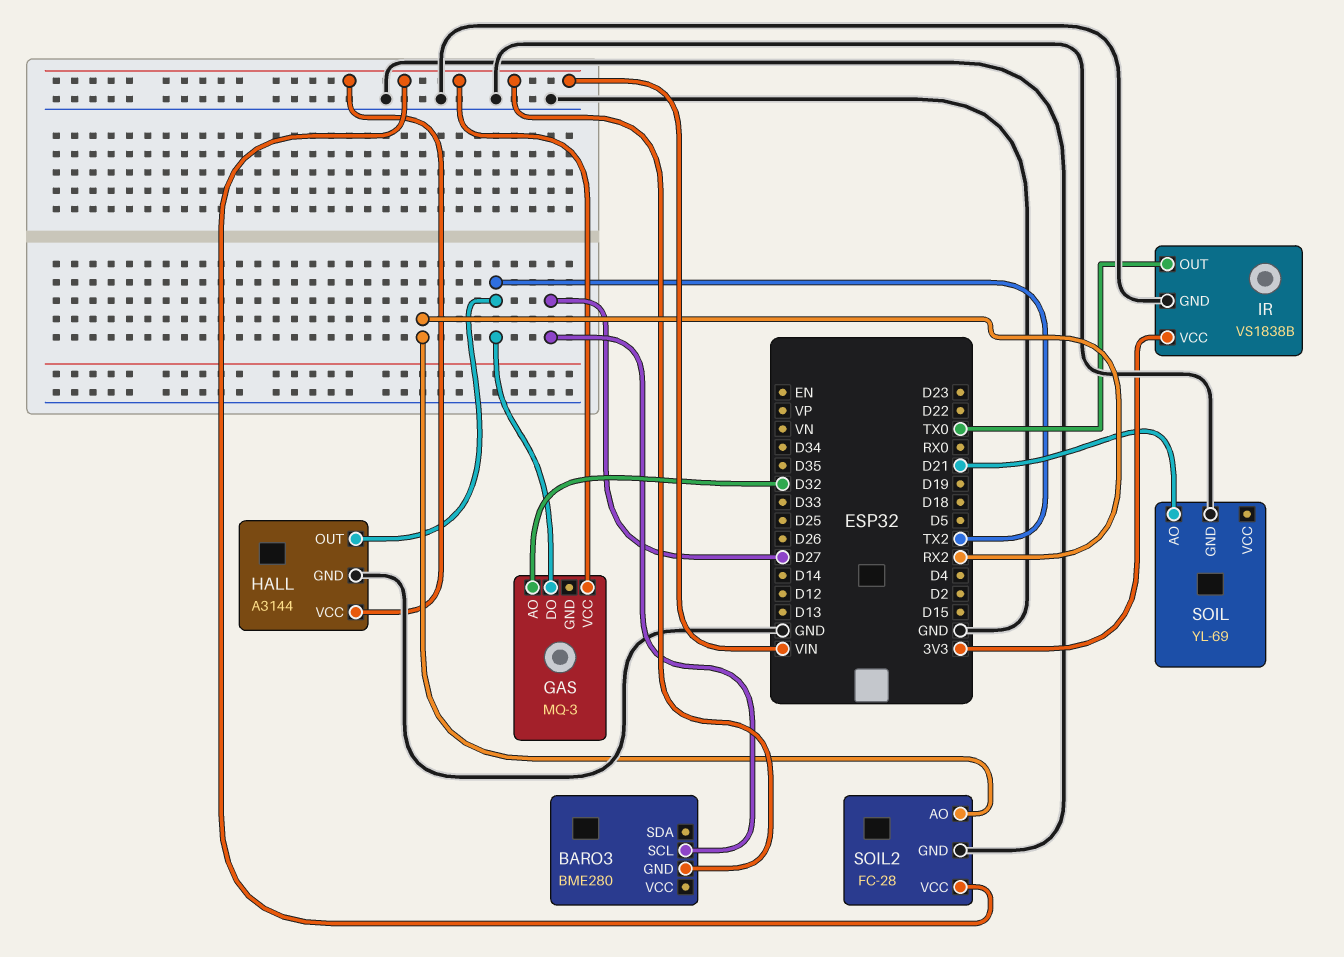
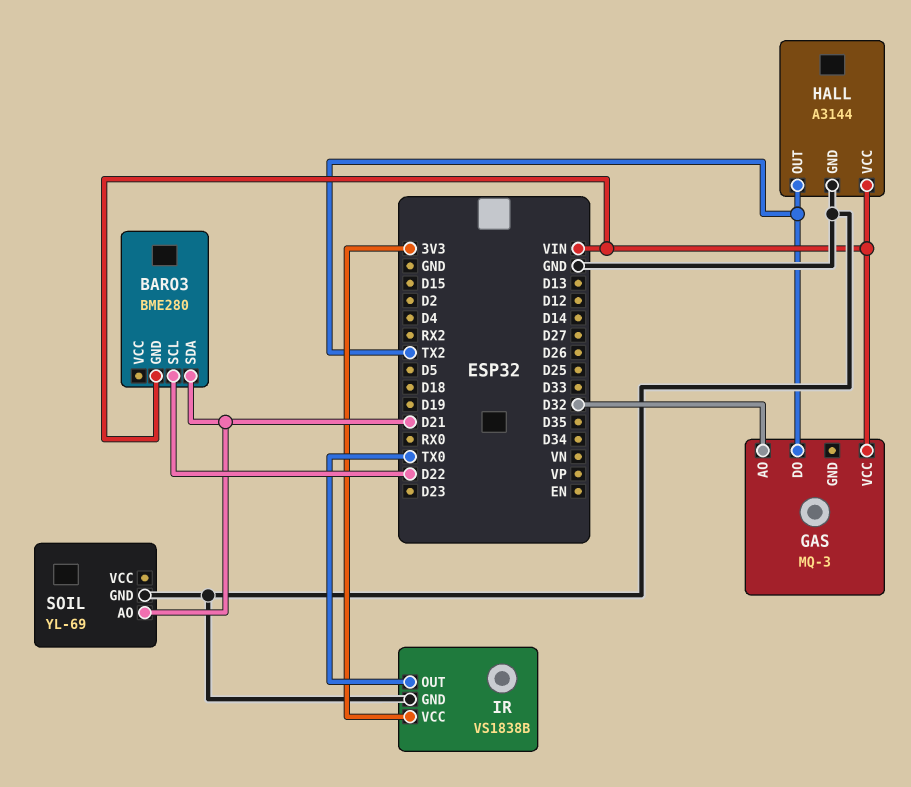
BARO3 pin SCL: D27 -> D22
BARO3 pin SDA: none -> D21
SOIL2: FC-28 -> none
SOIL2 pin AO: RX2 -> none
SOIL2 pin GND: GND -> none
SOIL2 pin VCC: VIN -> none

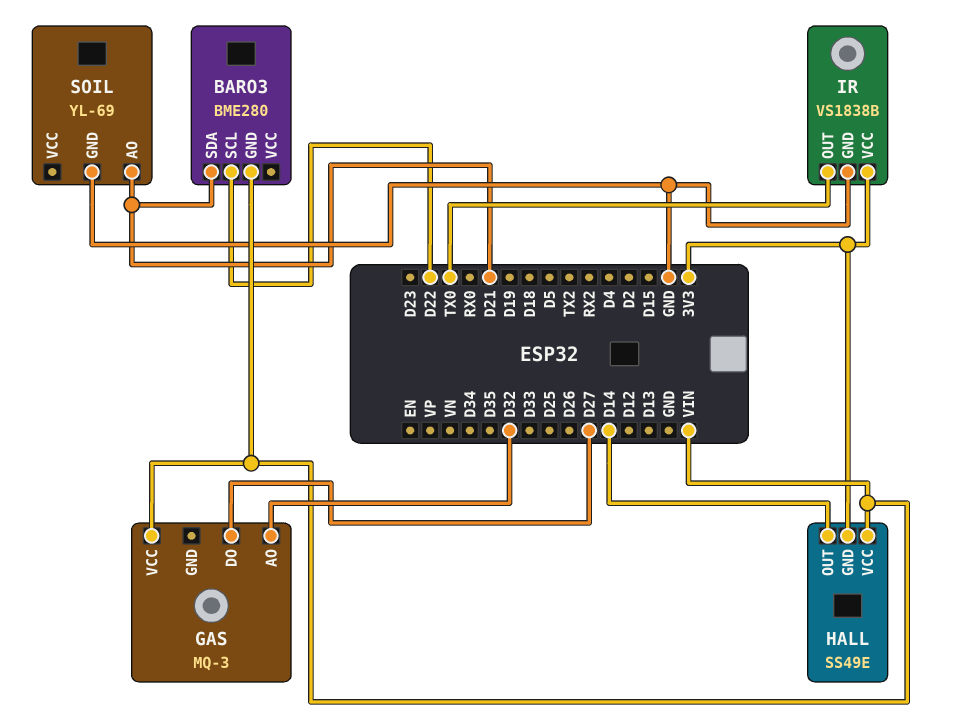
GAS pin DO: TX2 -> D27
HALL: A3144 -> SS49E
HALL pin GND: GND -> 3V3
HALL pin OUT: TX2 -> D14

